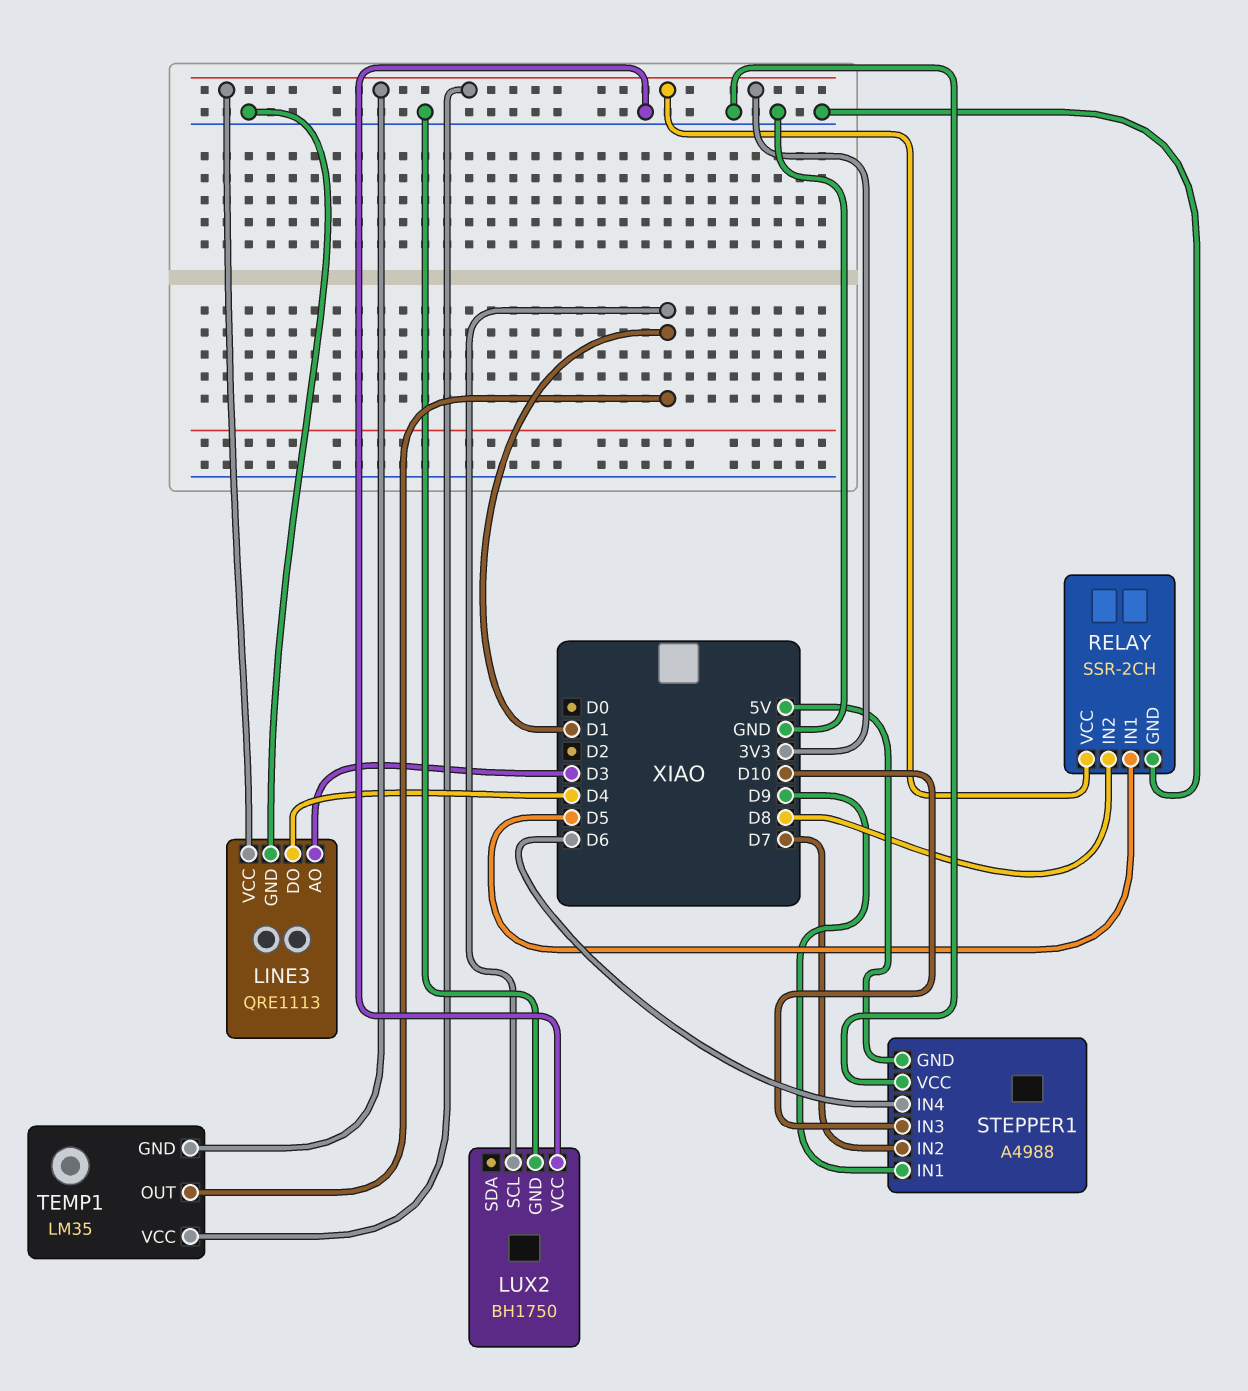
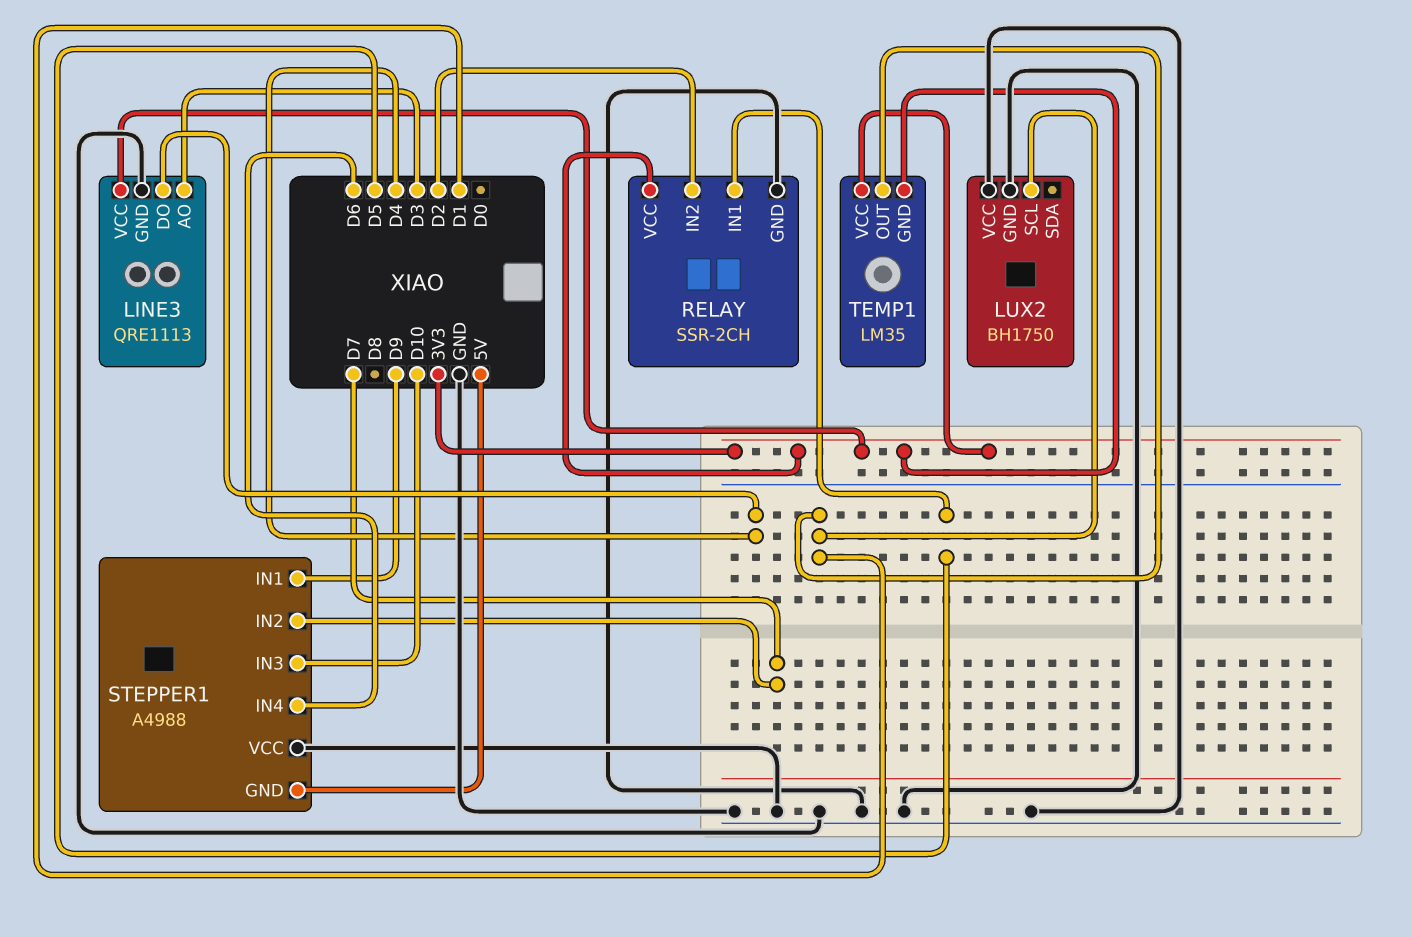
RELAY pin IN2: D8 -> D2

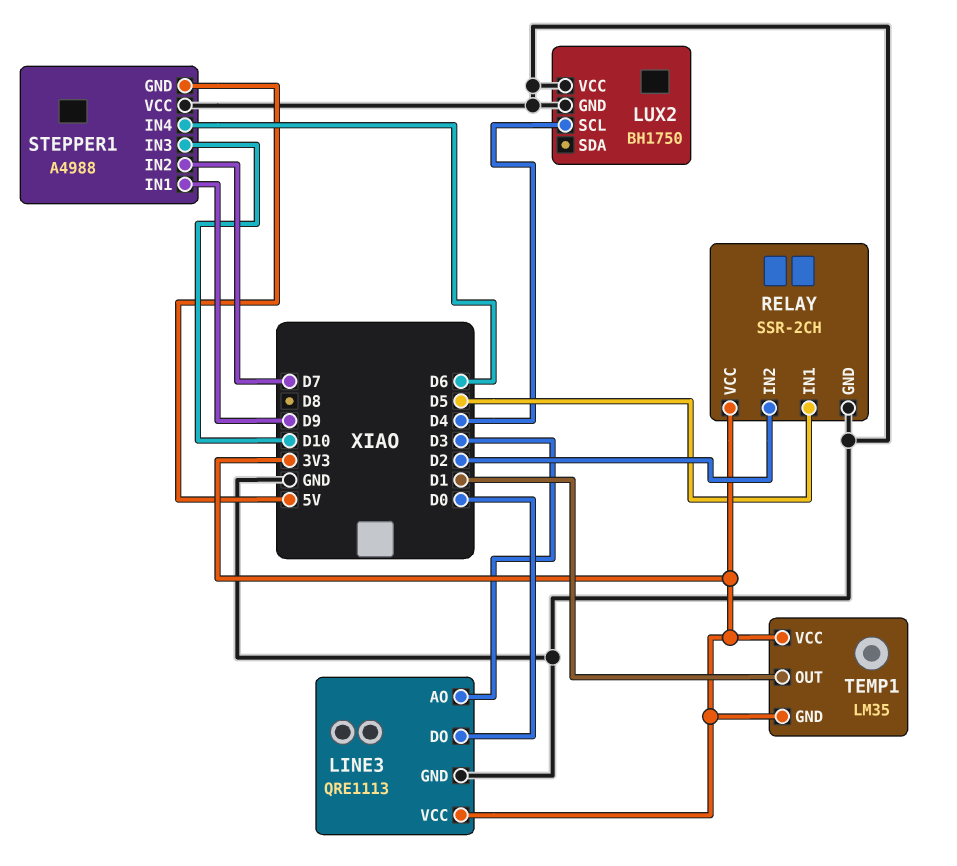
LINE3 pin DO: D4 -> D0
LUX2 pin SCL: D1 -> D4

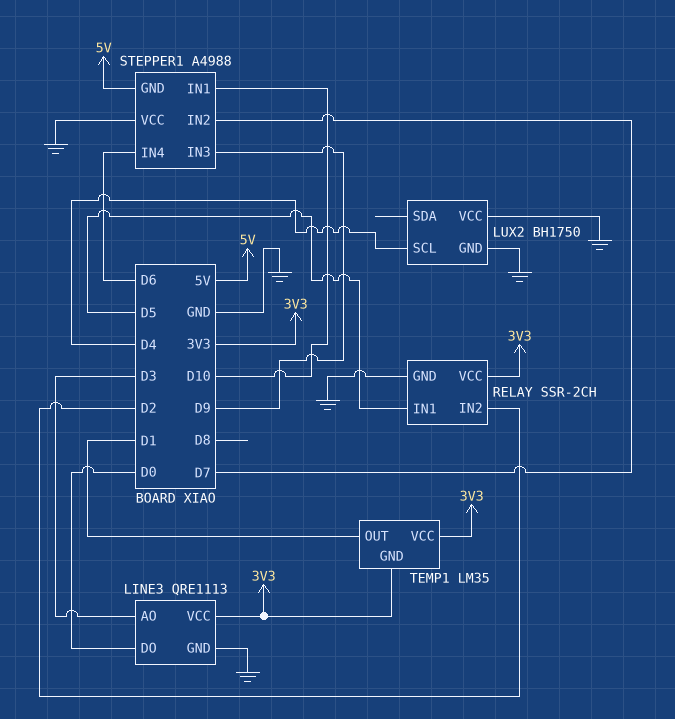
STEPPER1 pin IN1: D9 -> D10
STEPPER1 pin IN3: D10 -> D9

